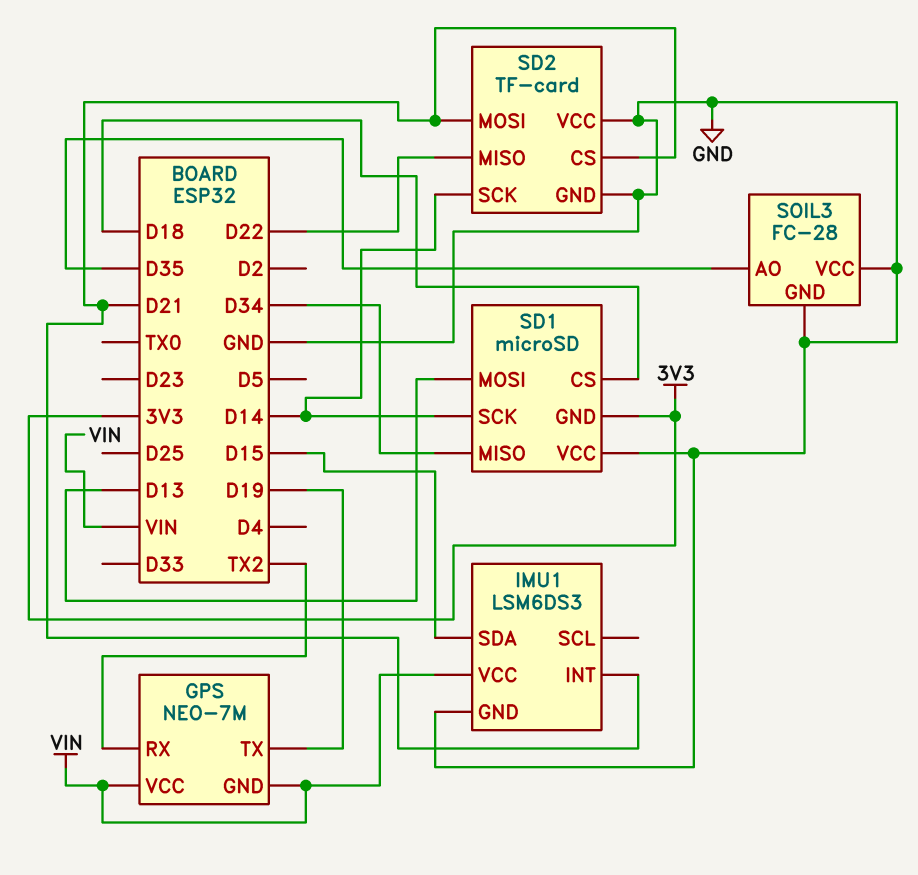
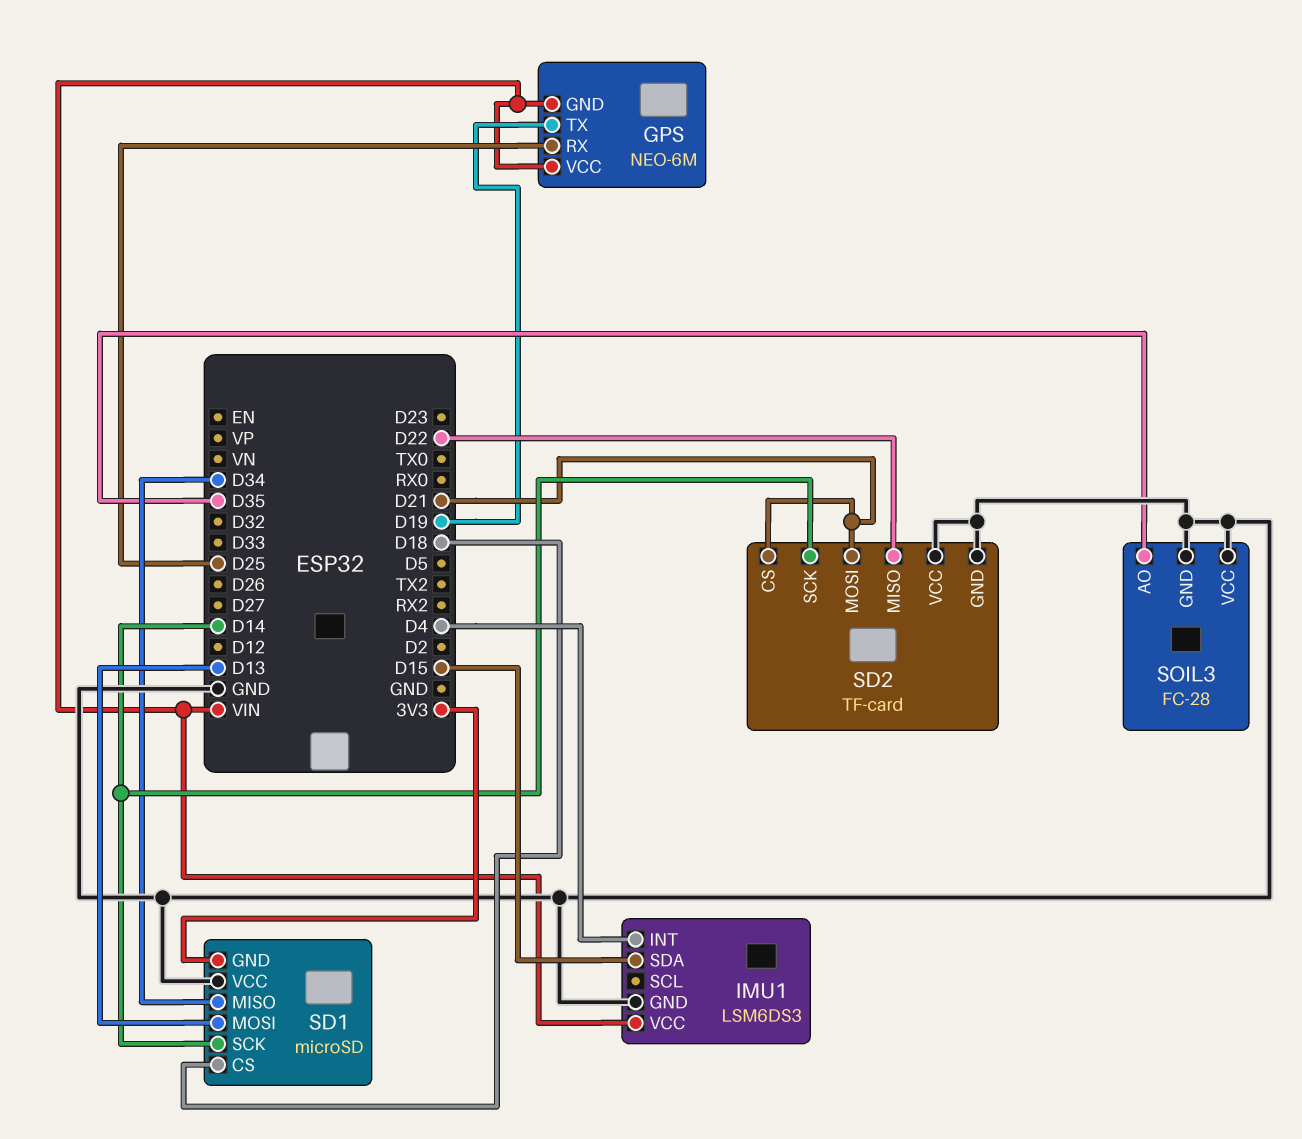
GPS: NEO-7M -> NEO-6M
GPS pin RX: TX2 -> D25
IMU1 pin INT: D21 -> D4

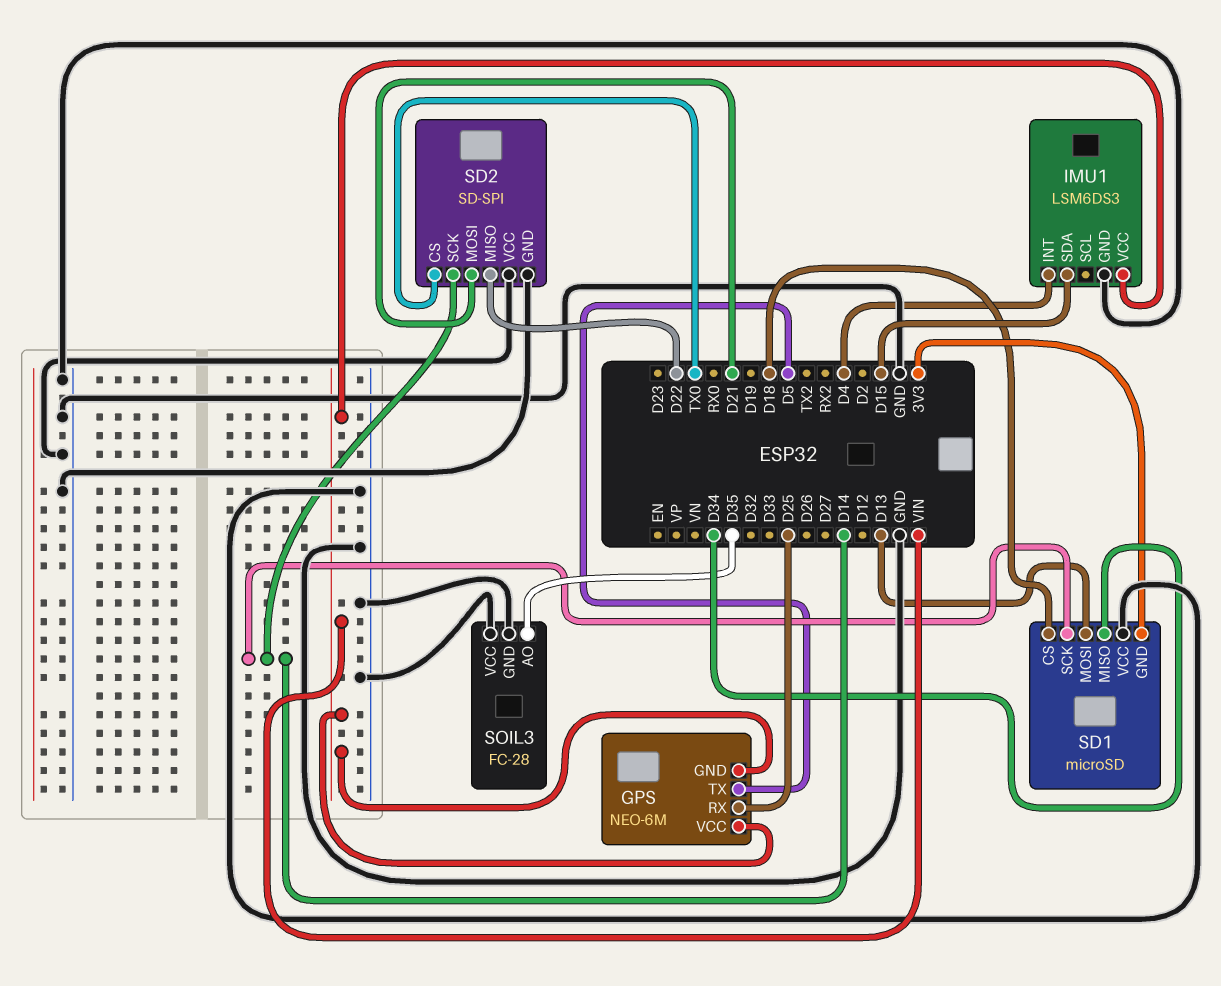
GPS pin TX: D19 -> D5
SD2: TF-card -> SD-SPI
SD2 pin CS: D21 -> TX0

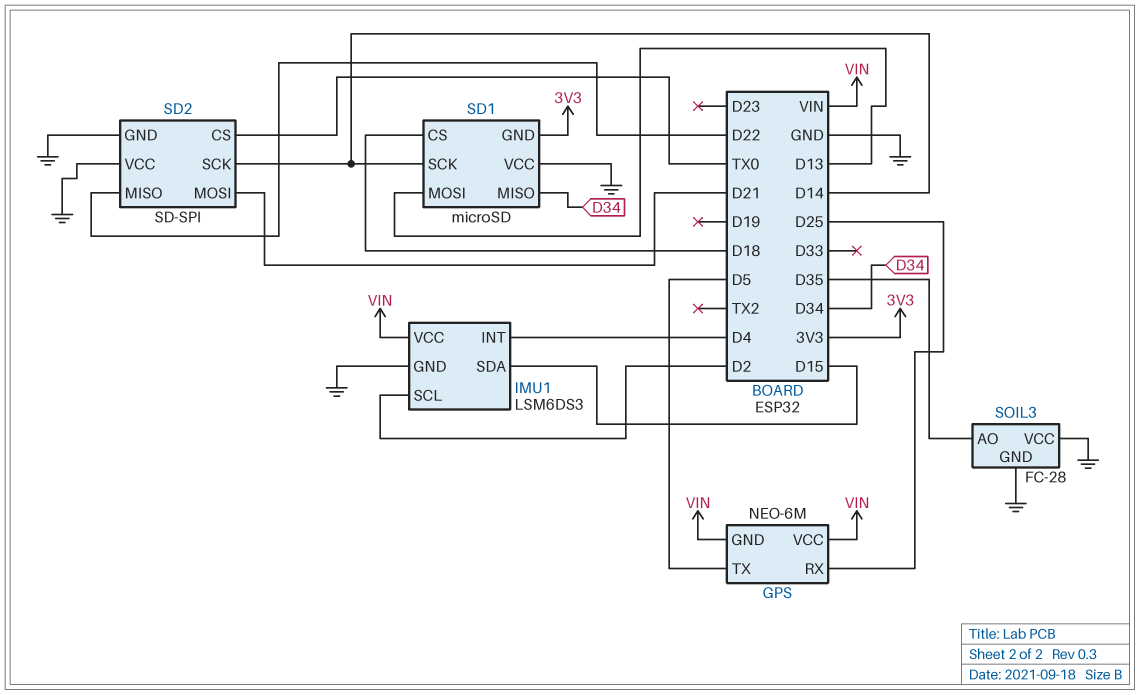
IMU1 pin SCL: none -> D2

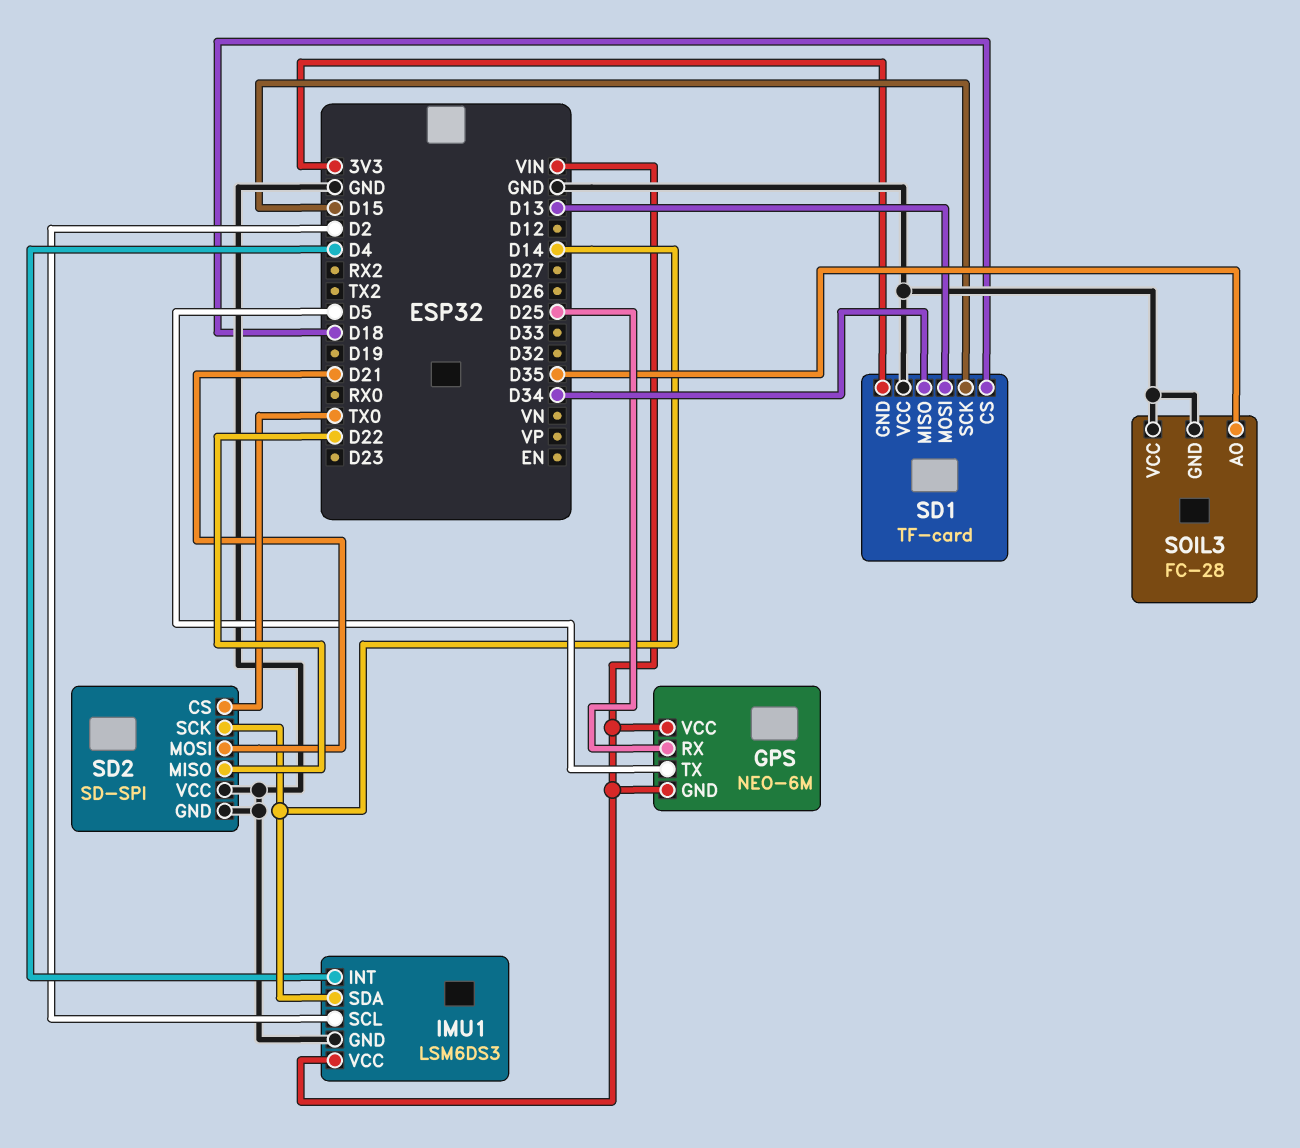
IMU1 pin SDA: D15 -> D14
SD1: microSD -> TF-card
SD1 pin SCK: D14 -> D15

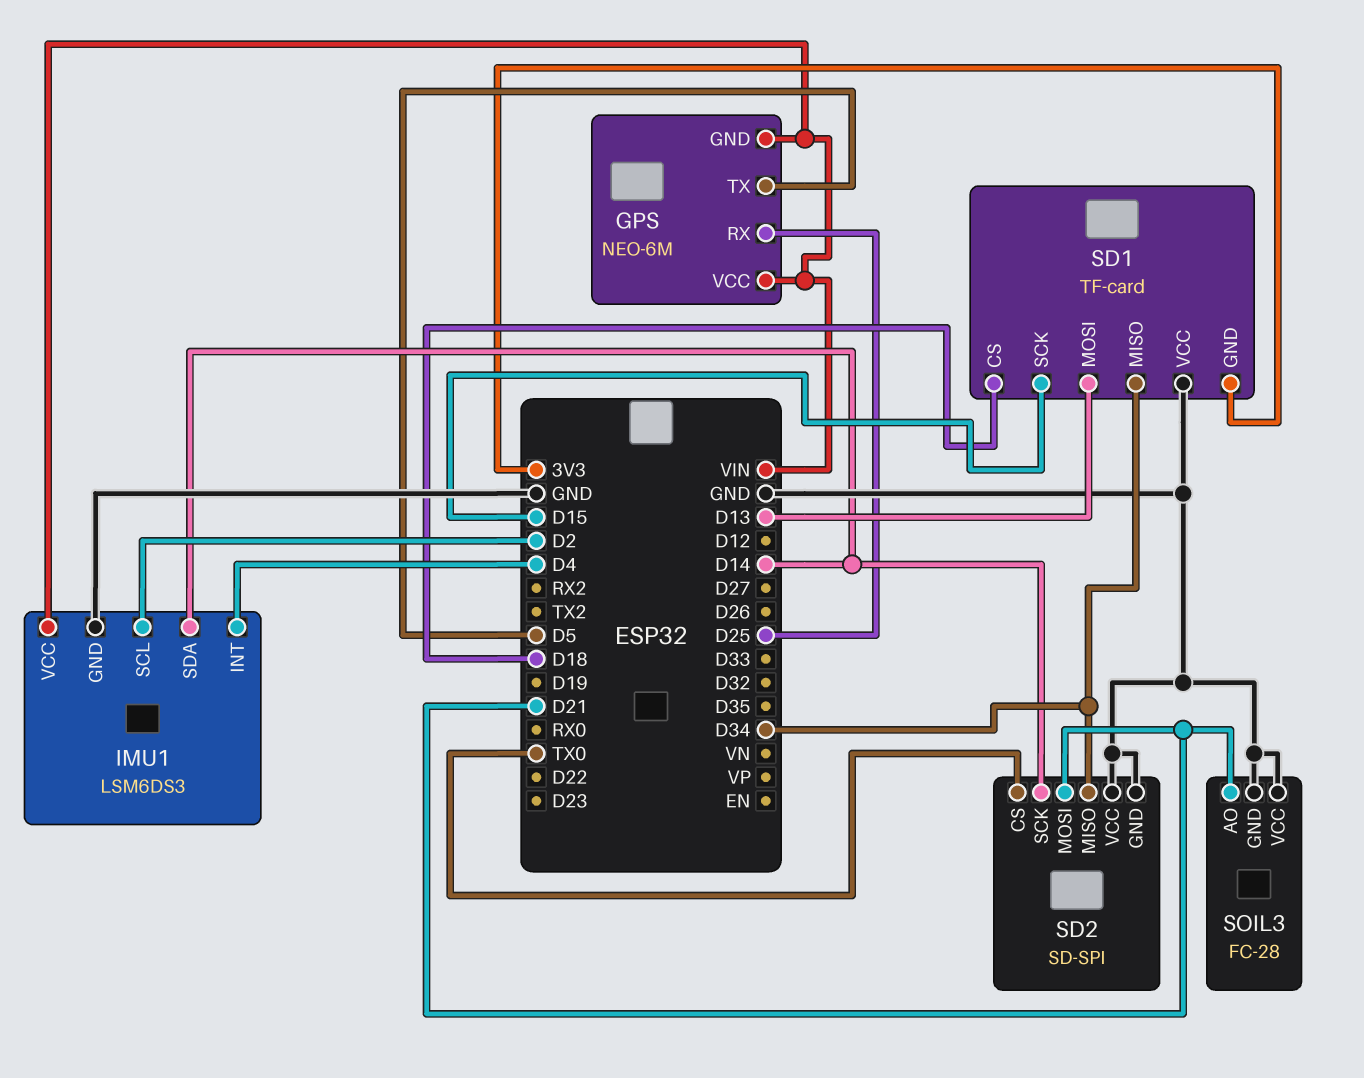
SD2 pin MISO: D22 -> D34
SOIL3 pin AO: D35 -> D21

